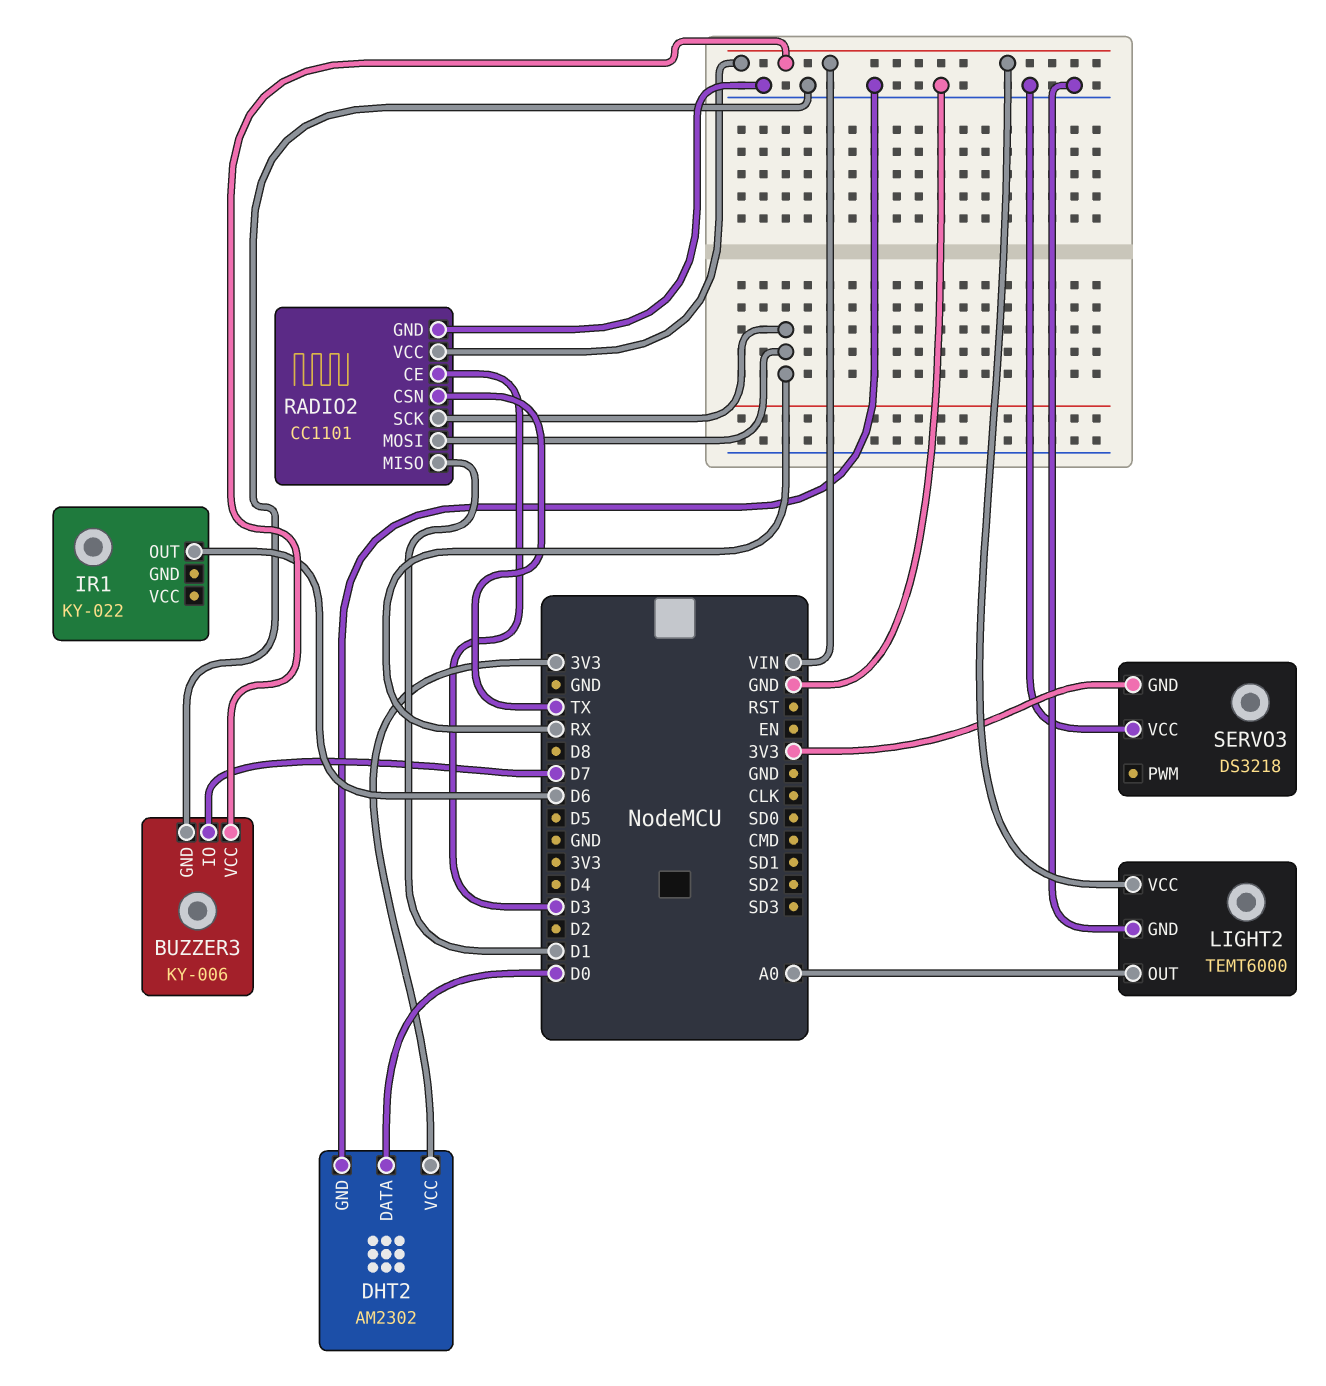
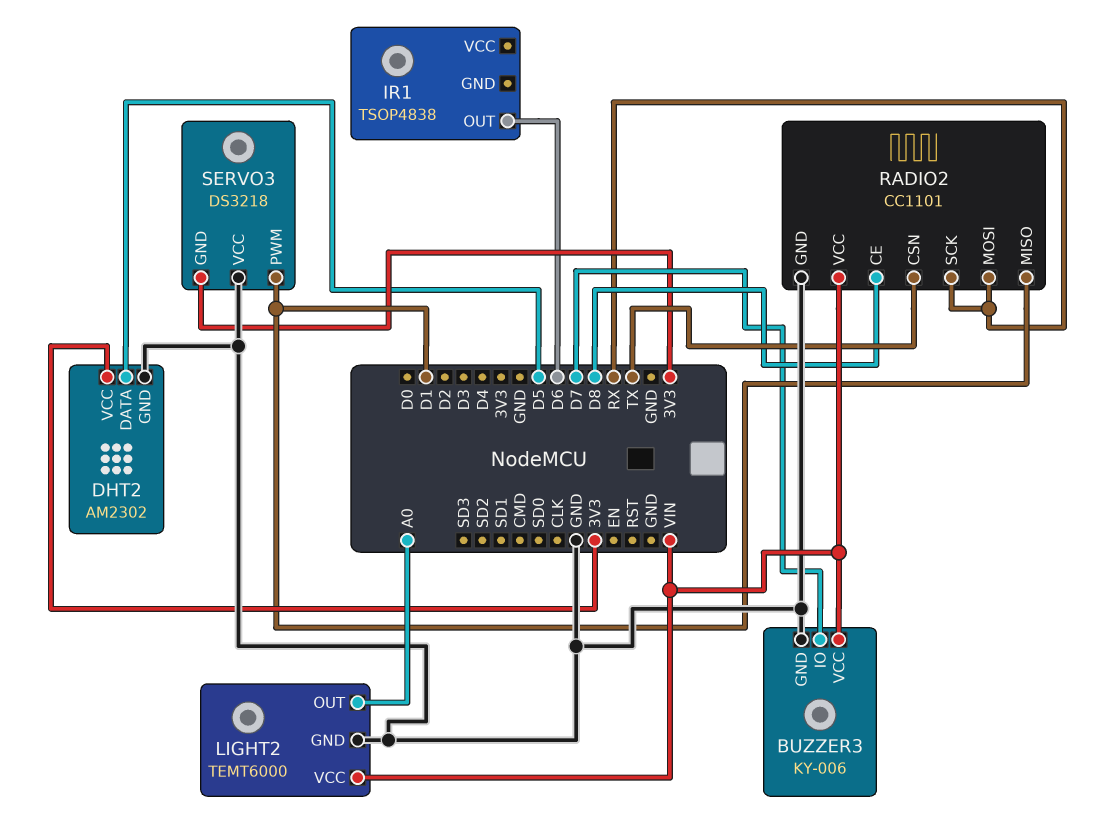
DHT2 pin DATA: D0 -> D5
IR1: KY-022 -> TSOP4838
RADIO2 pin CE: D3 -> D8
SERVO3 pin PWM: none -> D1

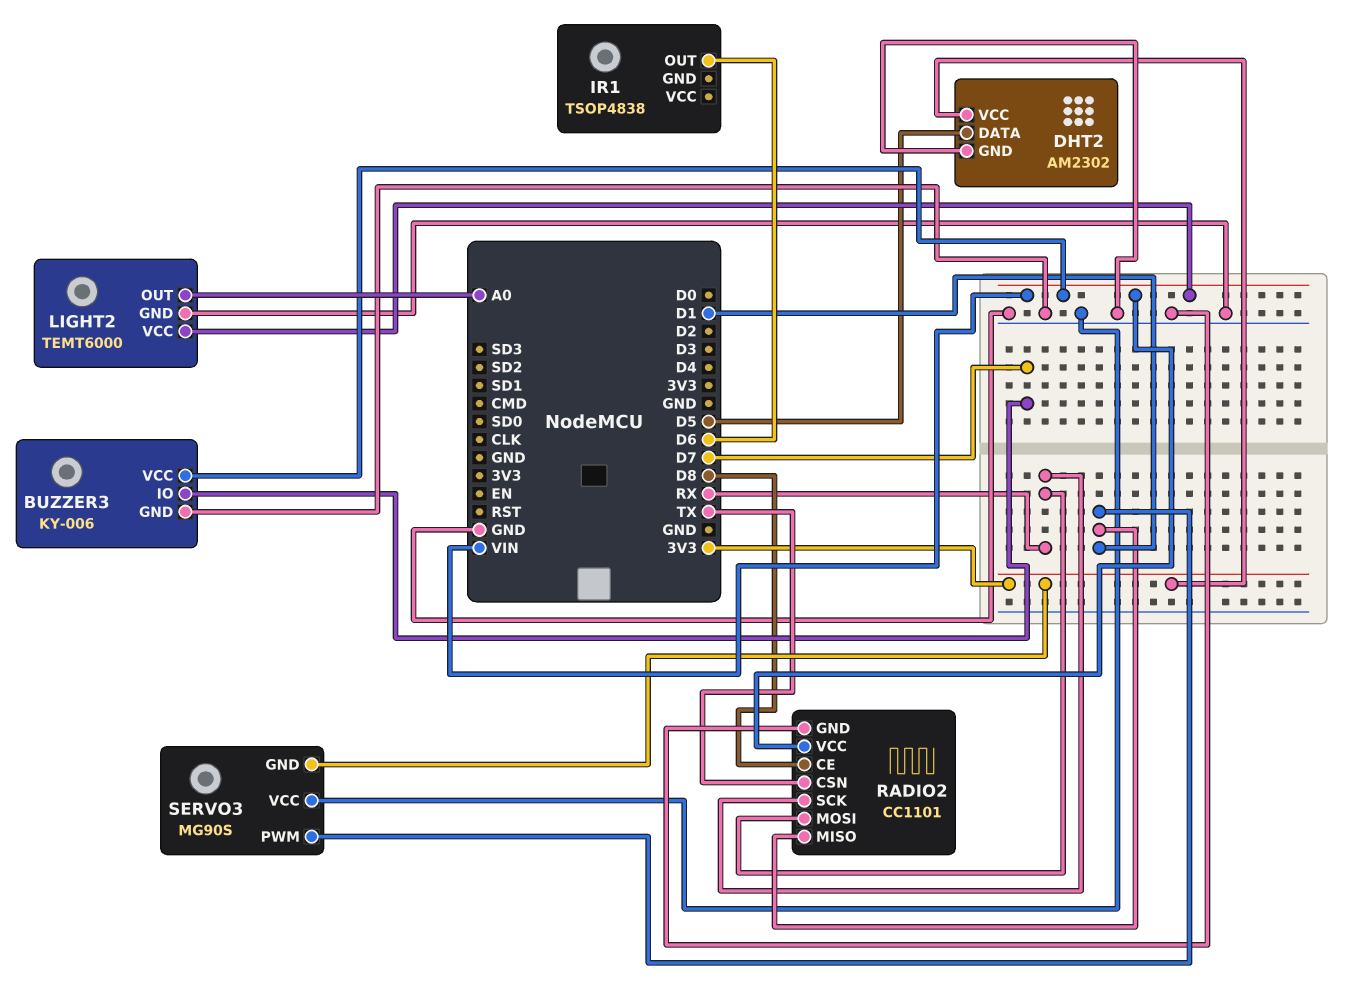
SERVO3: DS3218 -> MG90S

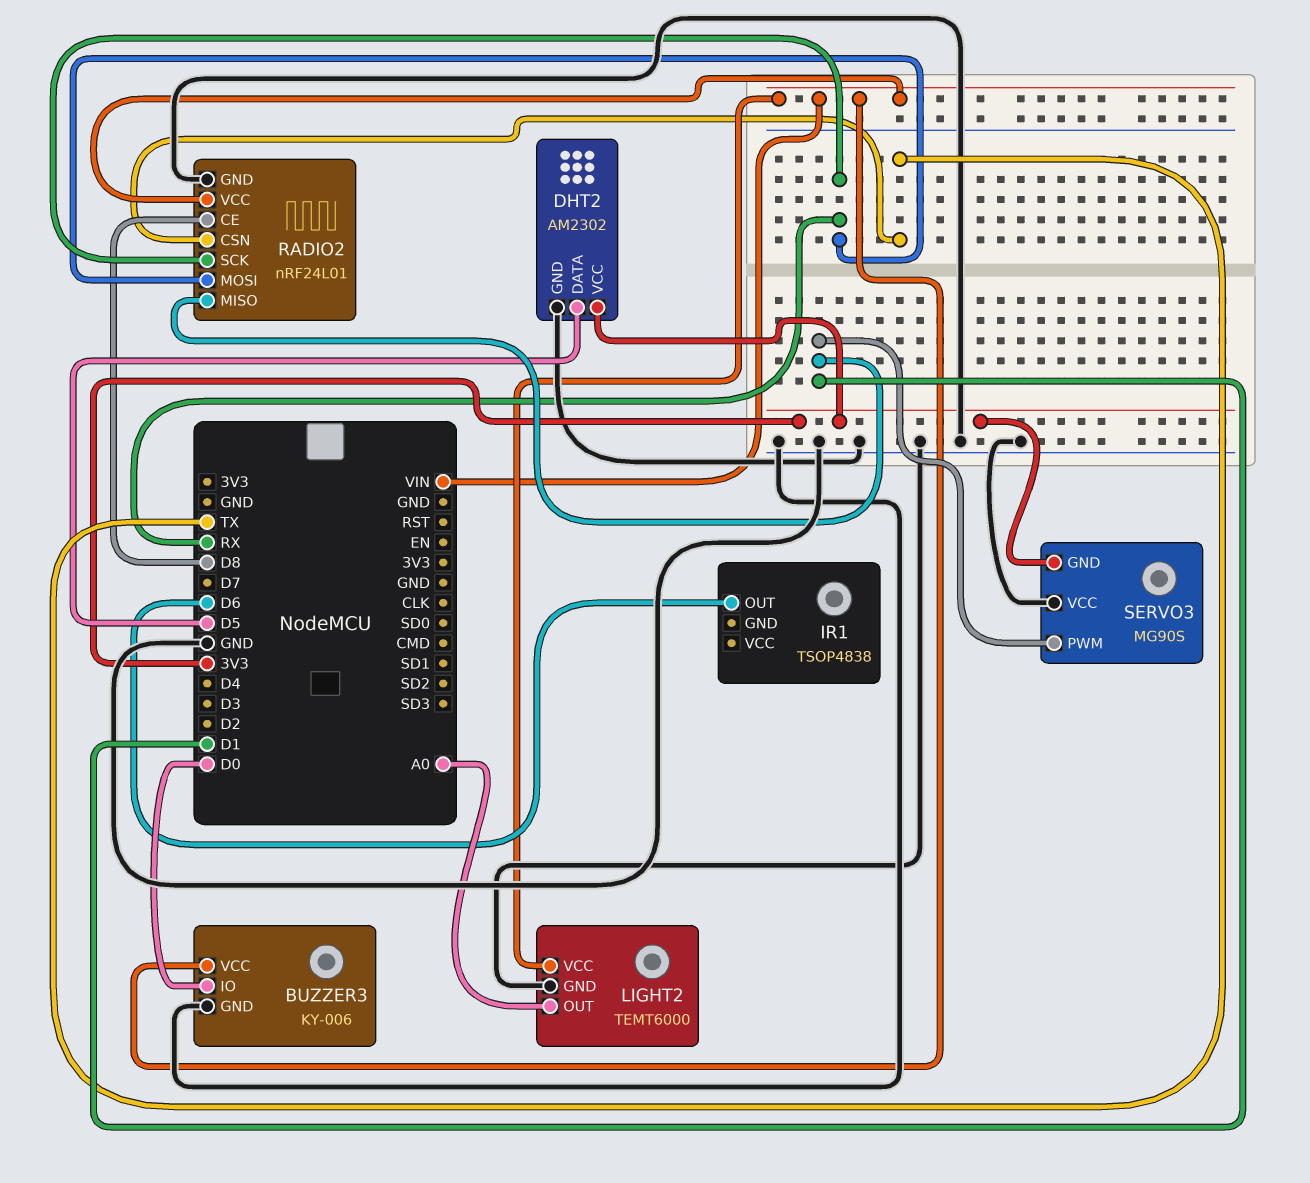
BUZZER3 pin IO: D7 -> D0
RADIO2: CC1101 -> nRF24L01

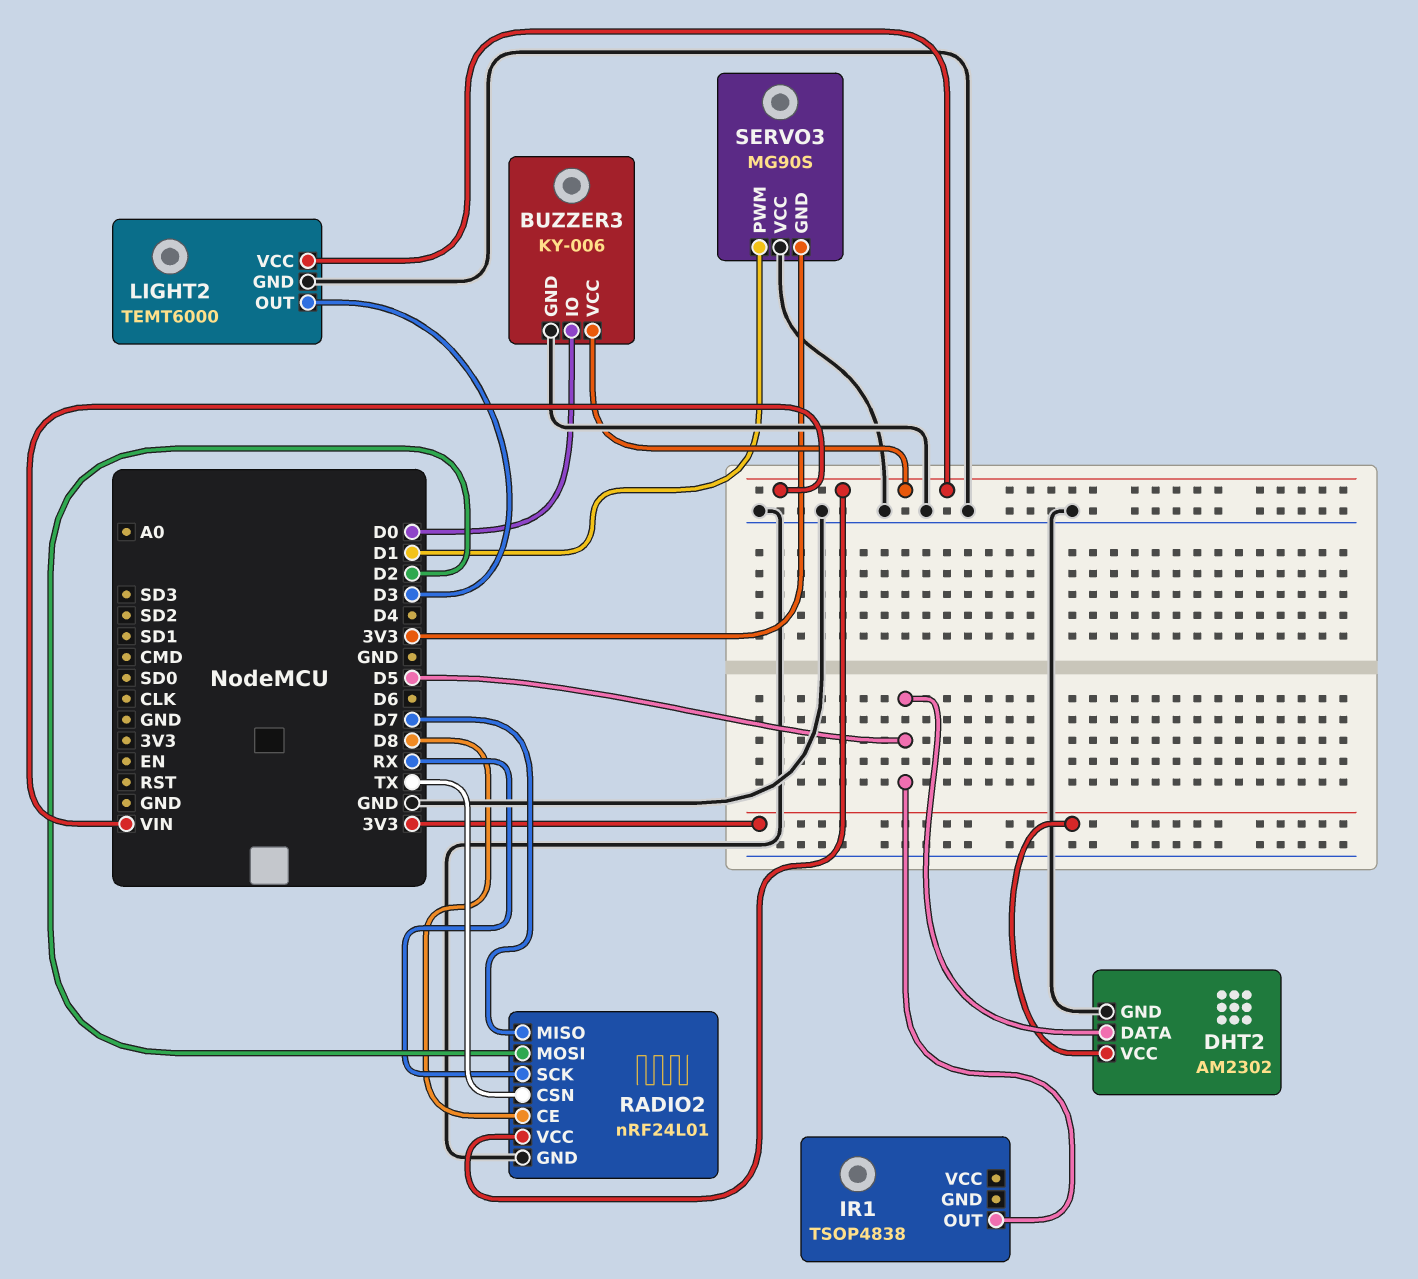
IR1 pin OUT: D6 -> D5
LIGHT2 pin OUT: A0 -> D3
RADIO2 pin MISO: D1 -> D7
RADIO2 pin MOSI: RX -> D2

